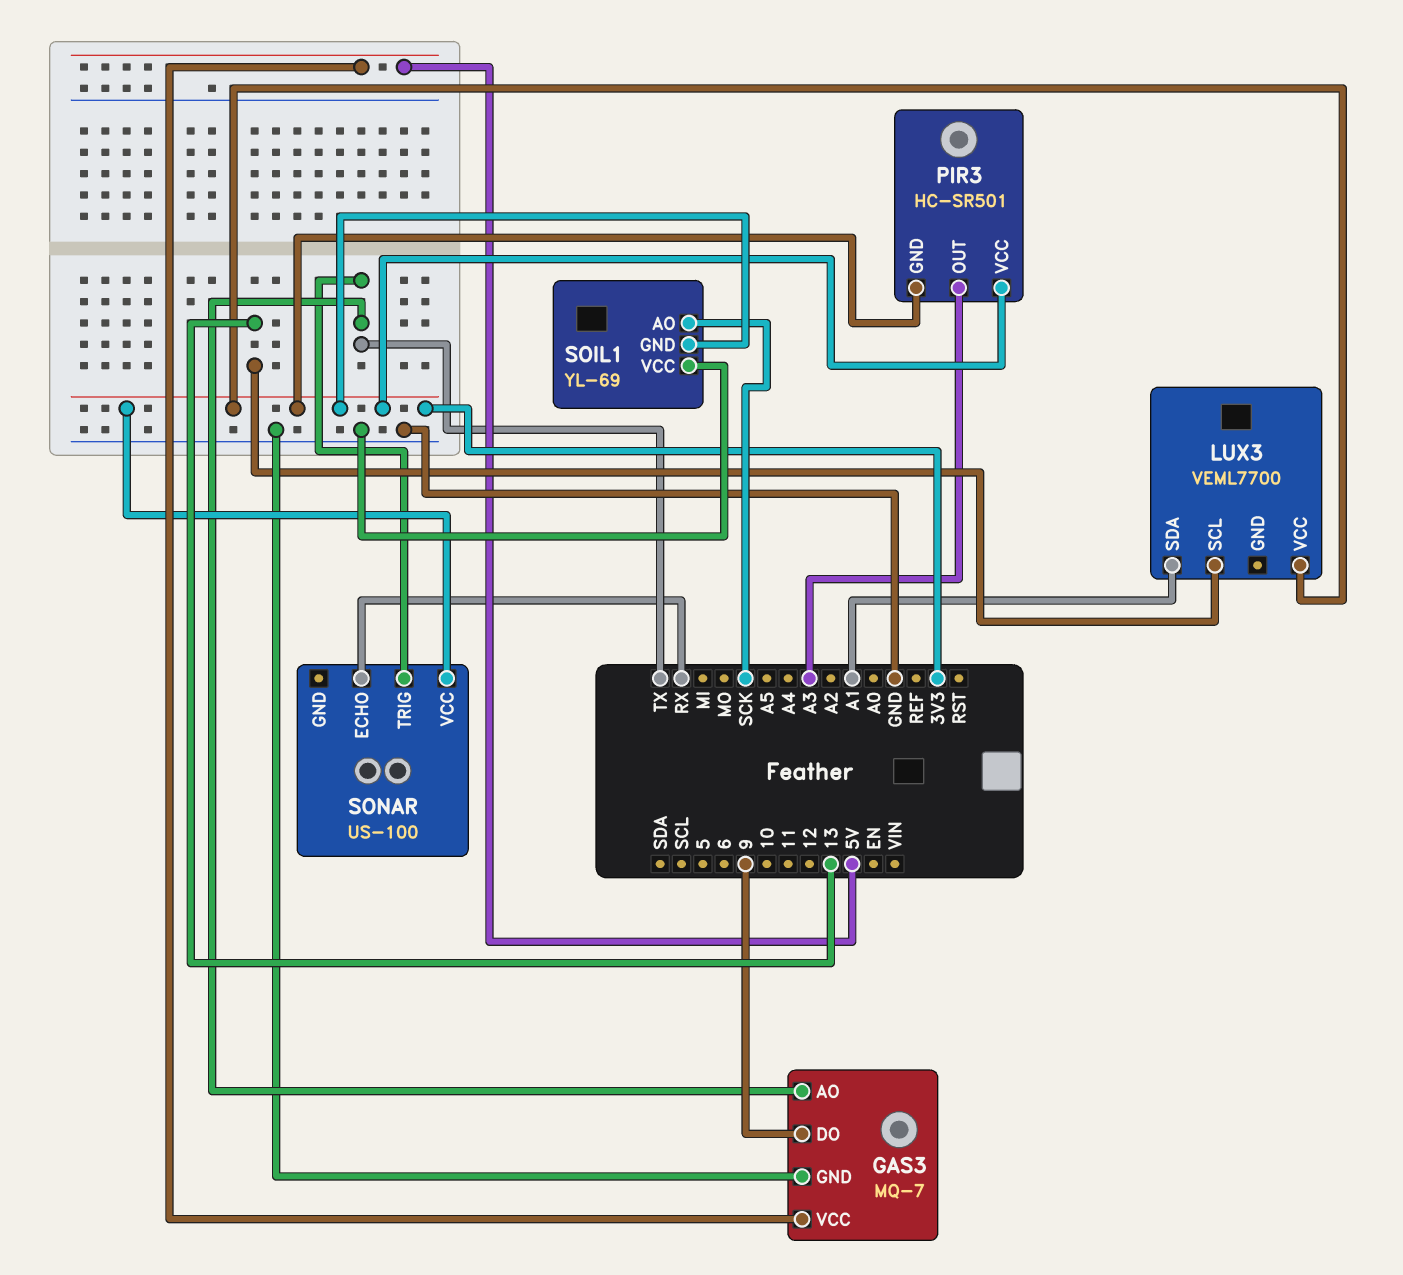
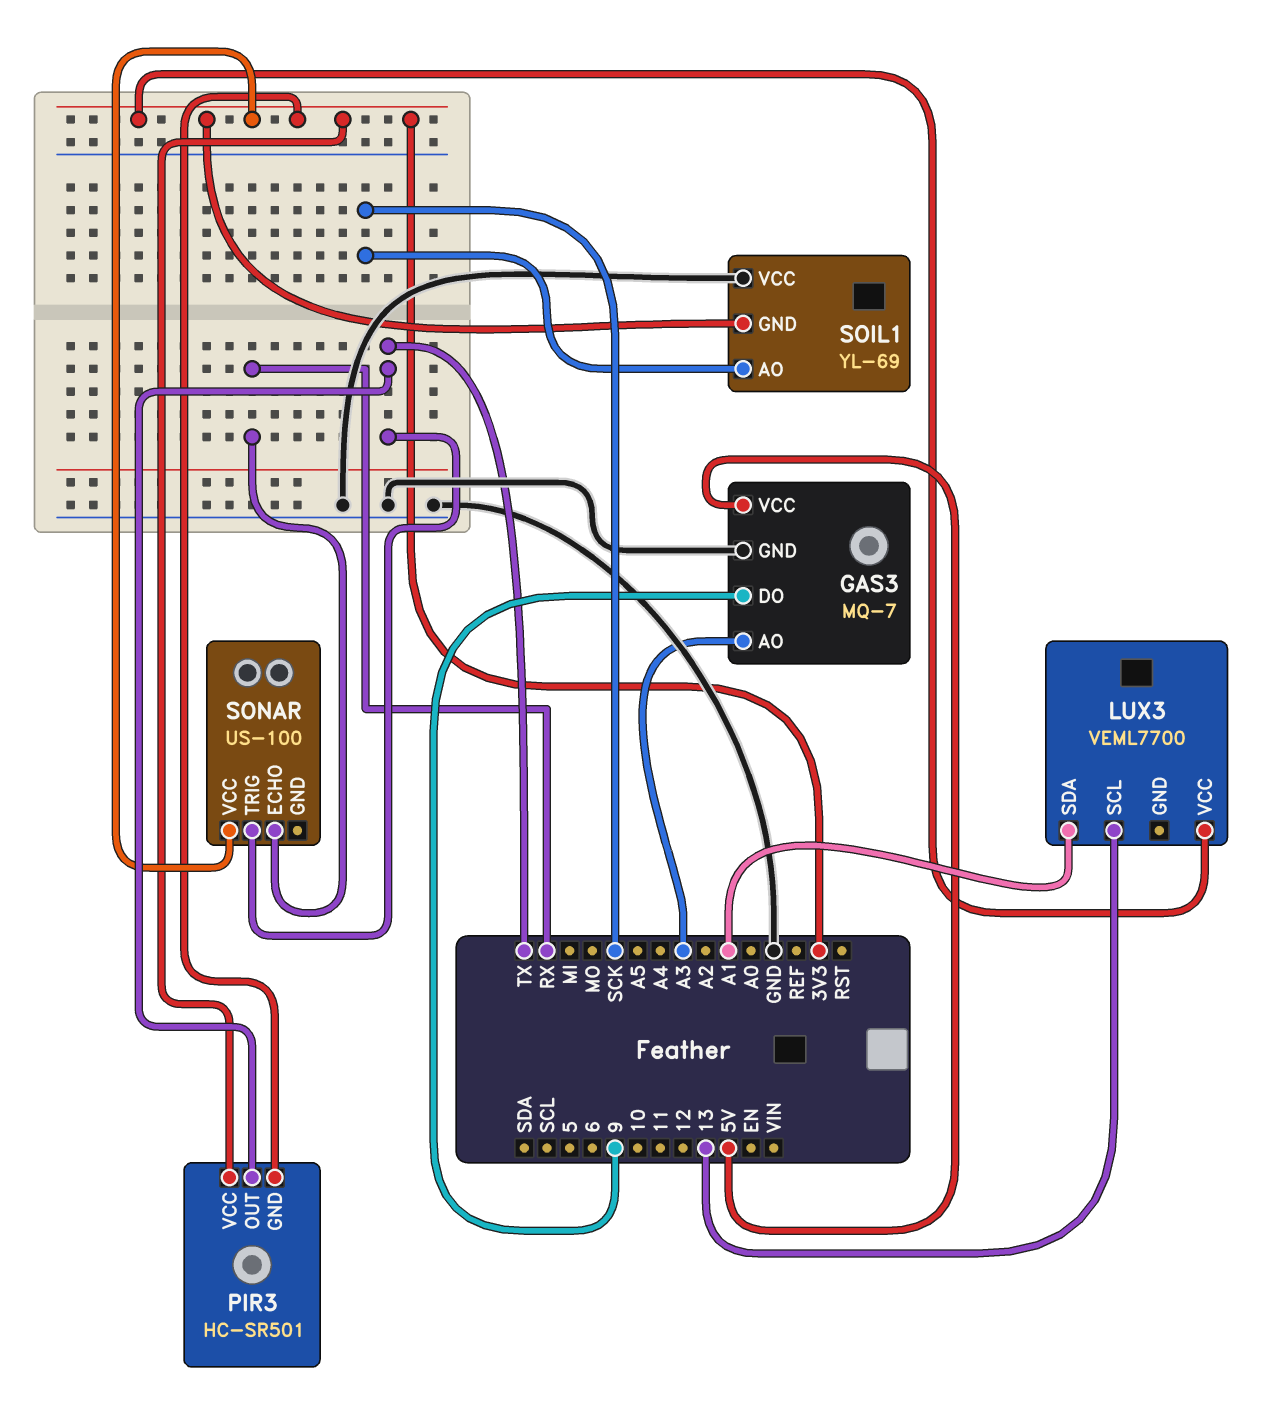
GAS3 pin AO: TX -> A3
PIR3 pin OUT: A3 -> TX

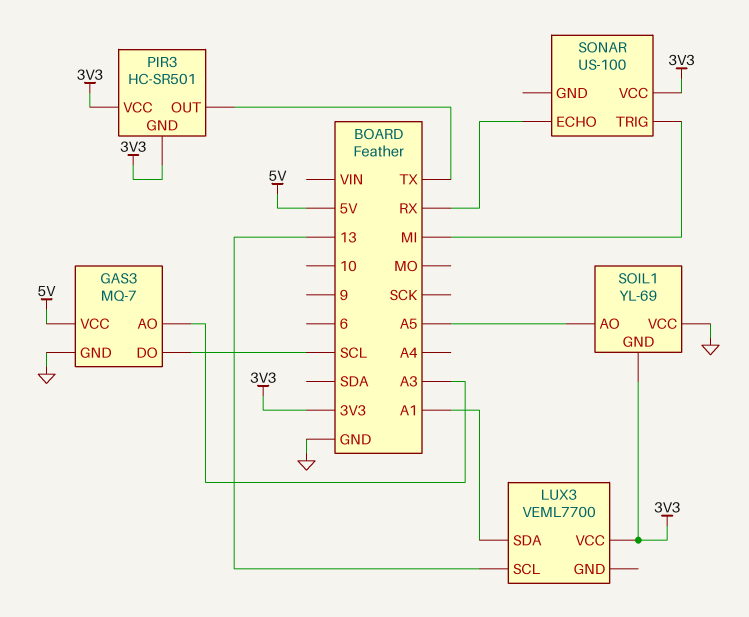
GAS3 pin DO: 9 -> SCL
SOIL1 pin AO: SCK -> A5
SONAR pin TRIG: TX -> MI

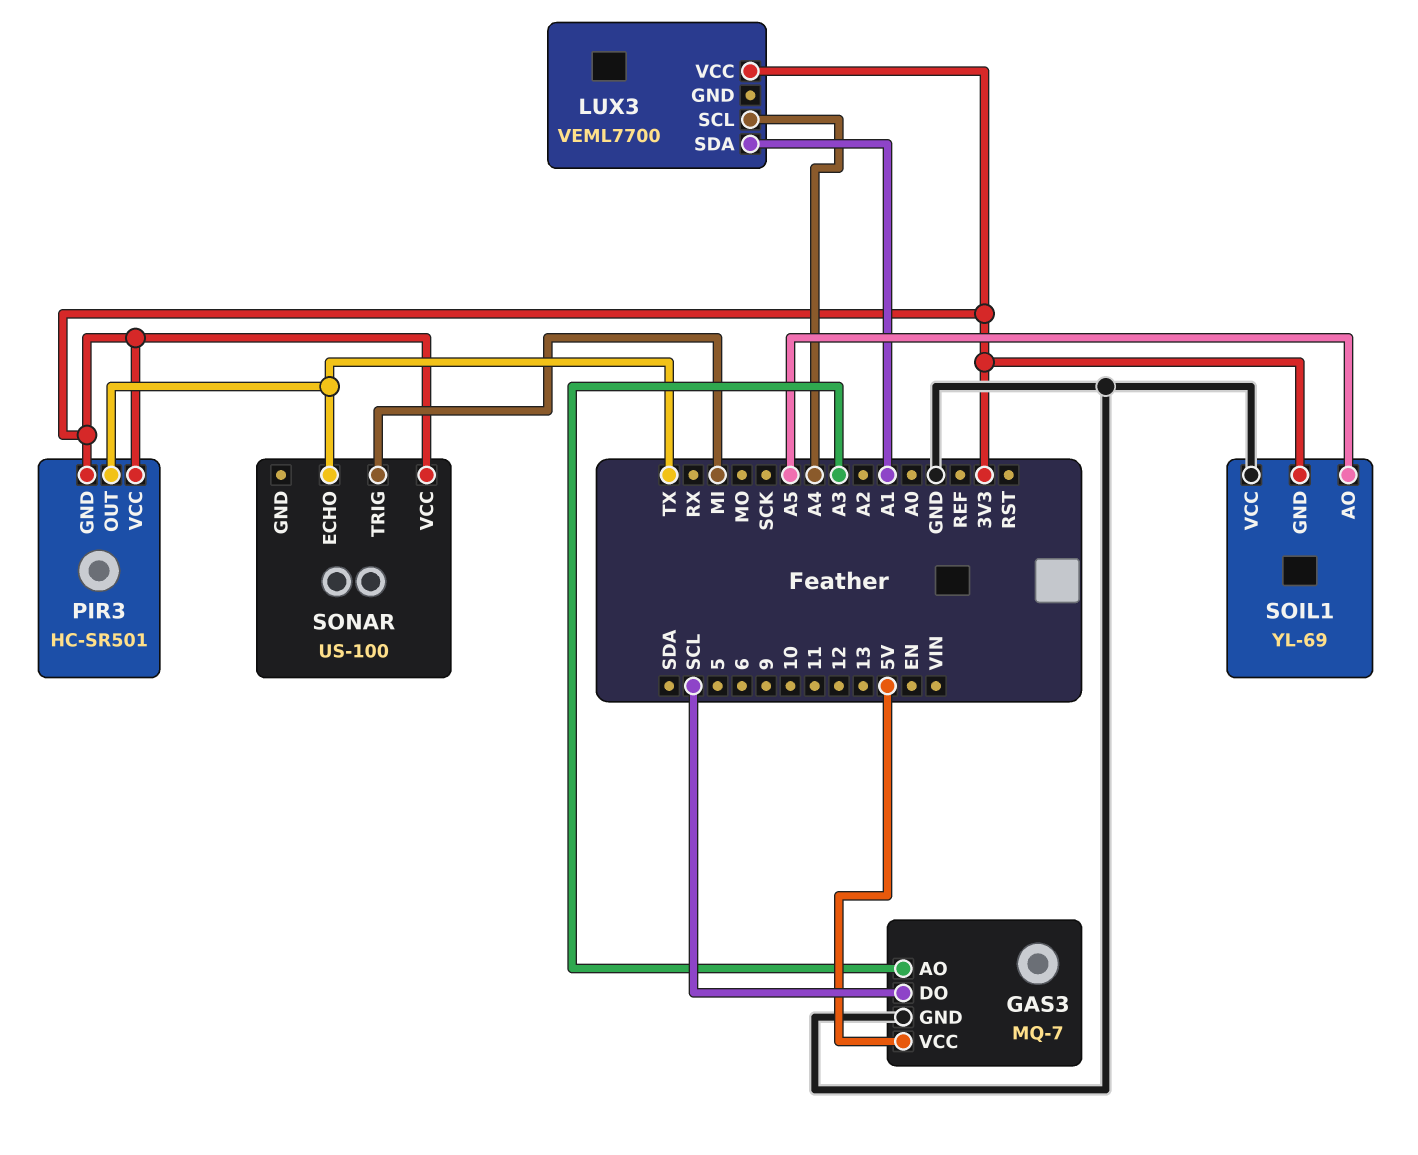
LUX3 pin SCL: 13 -> A4
SONAR pin ECHO: RX -> TX

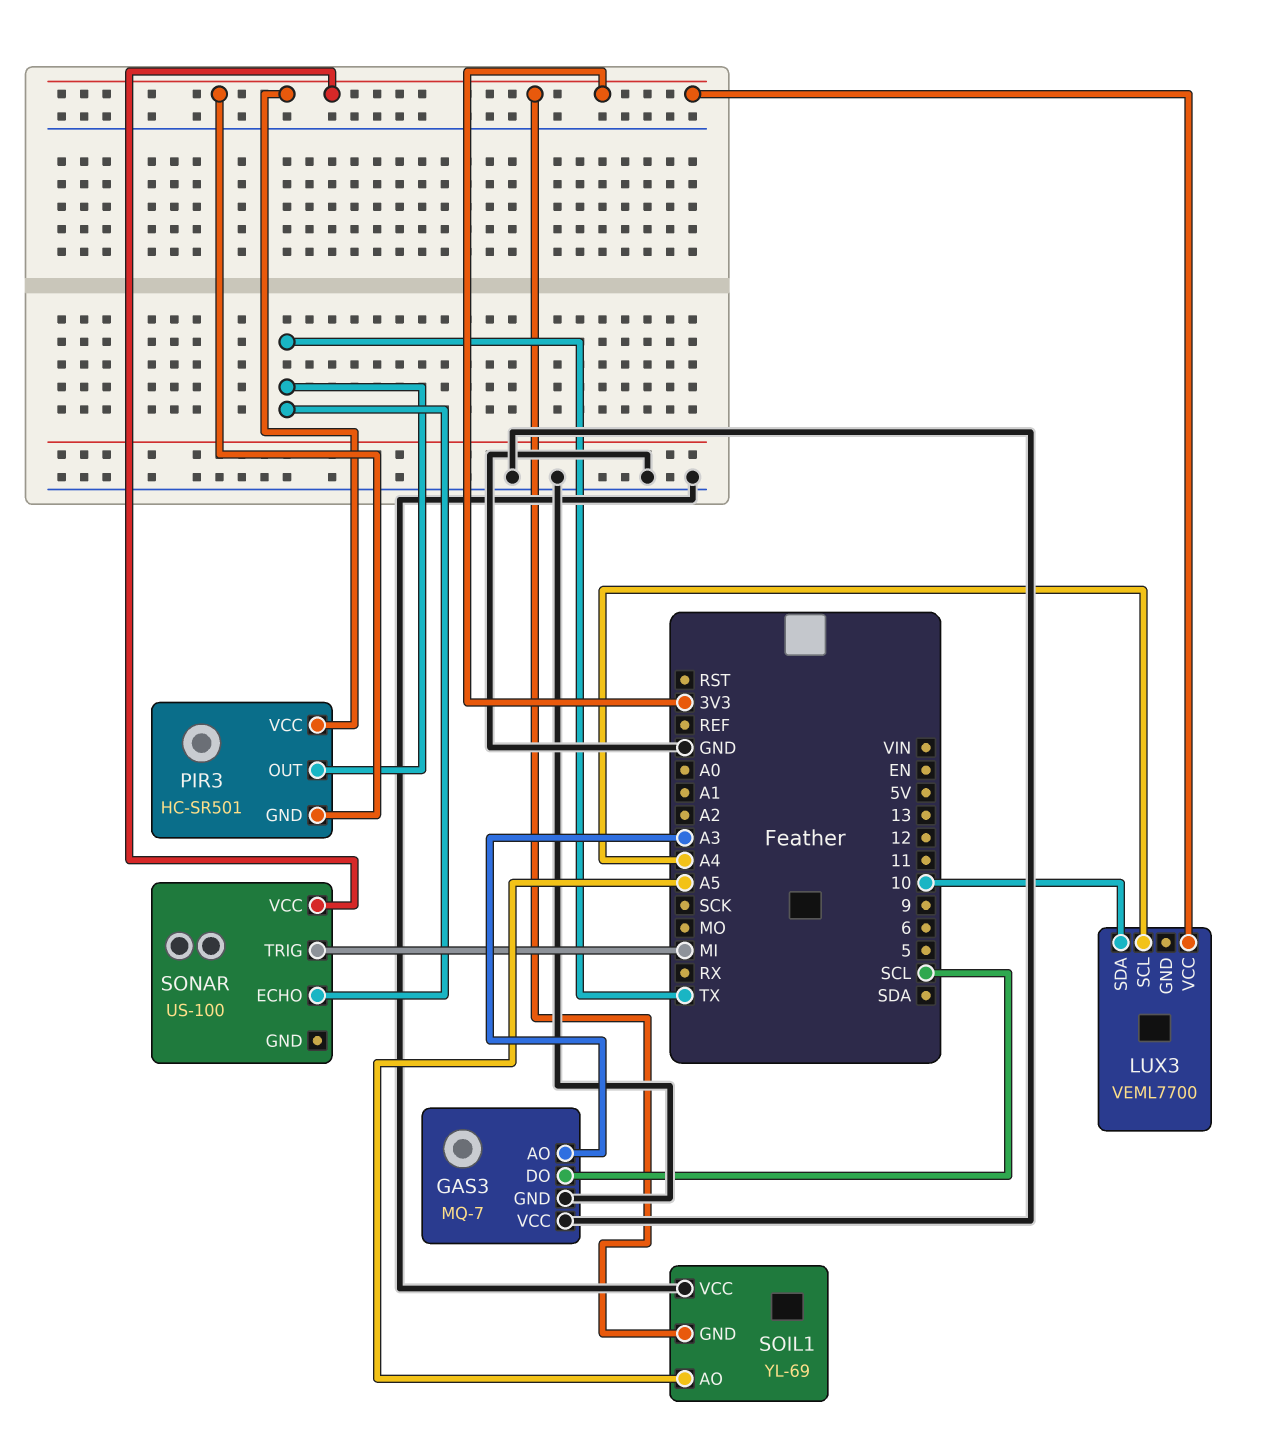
GAS3 pin VCC: 5V -> GND
LUX3 pin SDA: A1 -> 10

